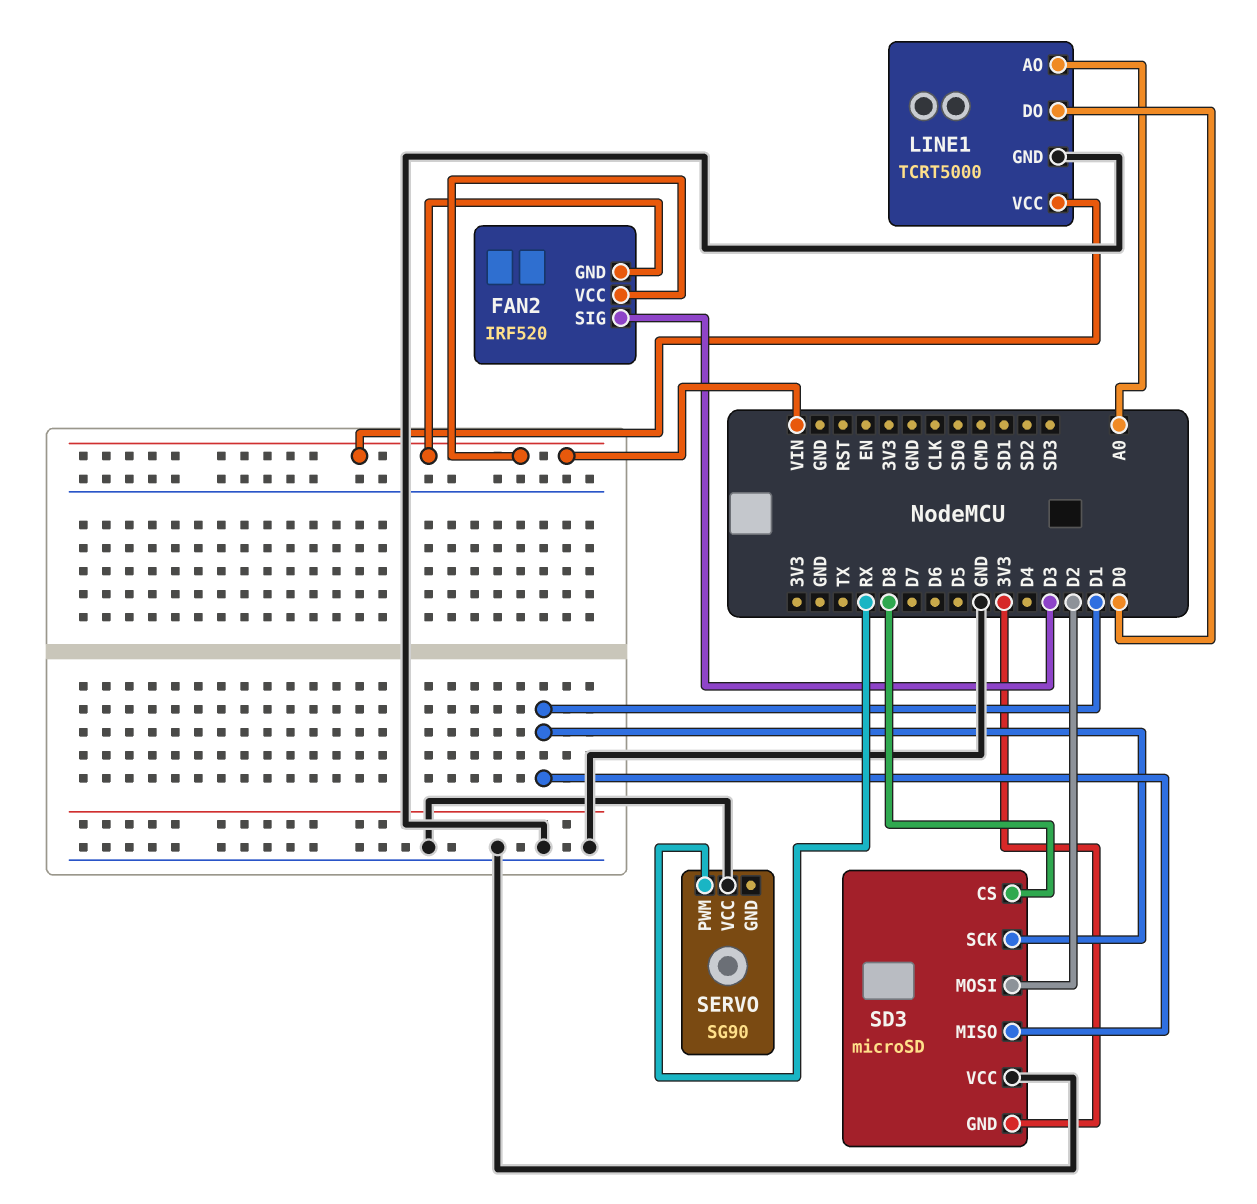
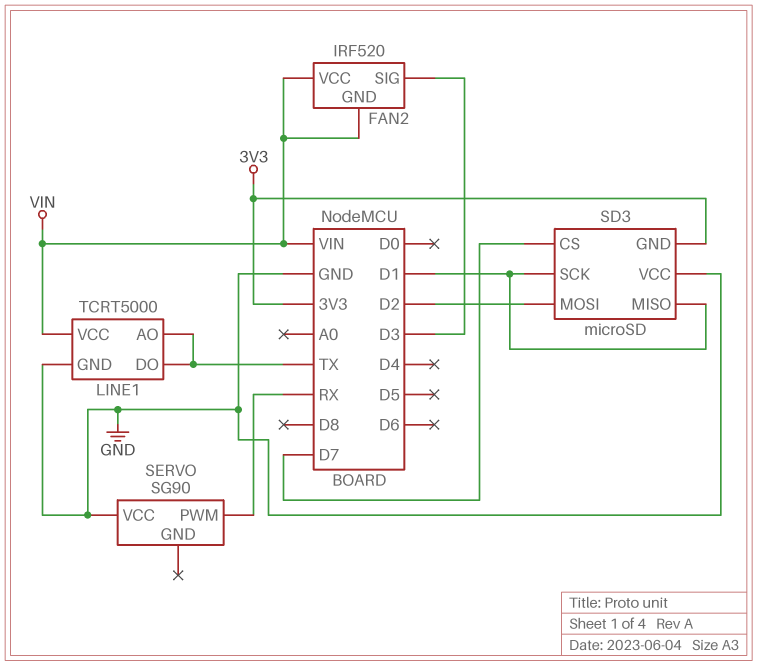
LINE1 pin AO: A0 -> TX
LINE1 pin DO: D0 -> TX
SD3 pin CS: D8 -> D7

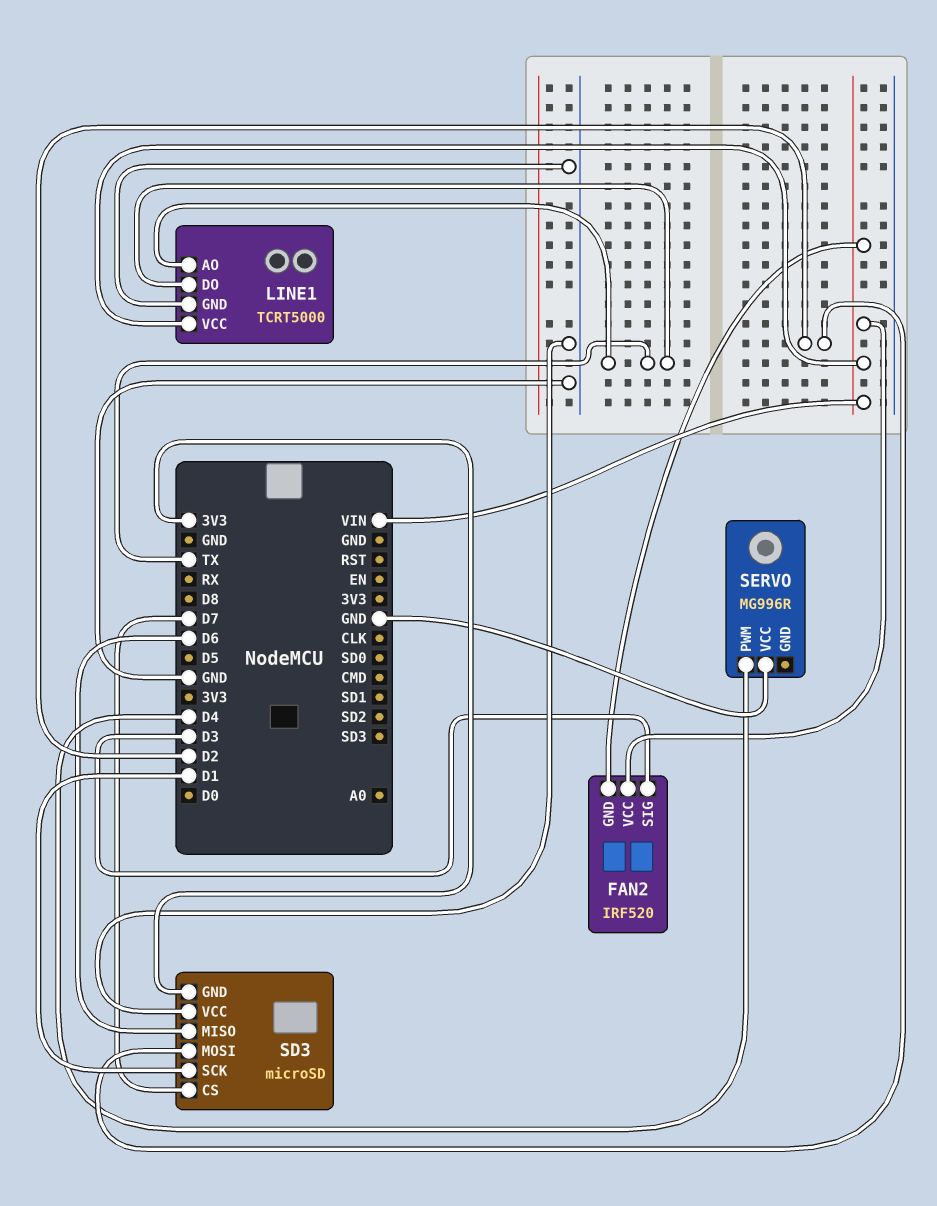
SD3 pin MISO: D1 -> D6
SERVO: SG90 -> MG996R
SERVO pin PWM: RX -> D4

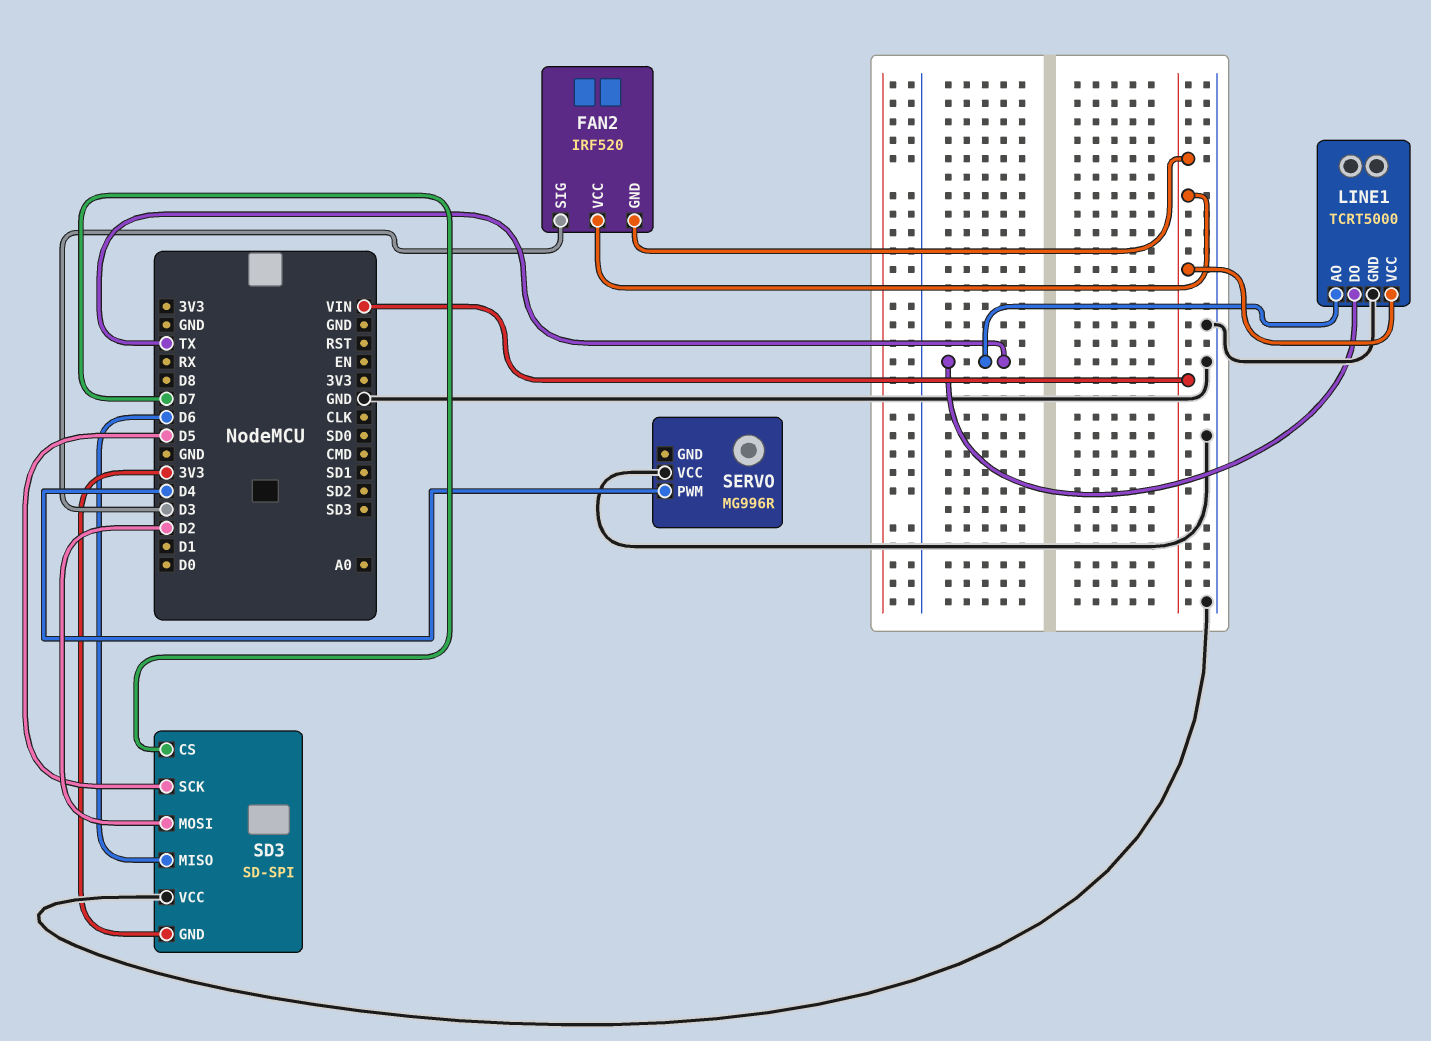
SD3: microSD -> SD-SPI
SD3 pin SCK: D1 -> D5

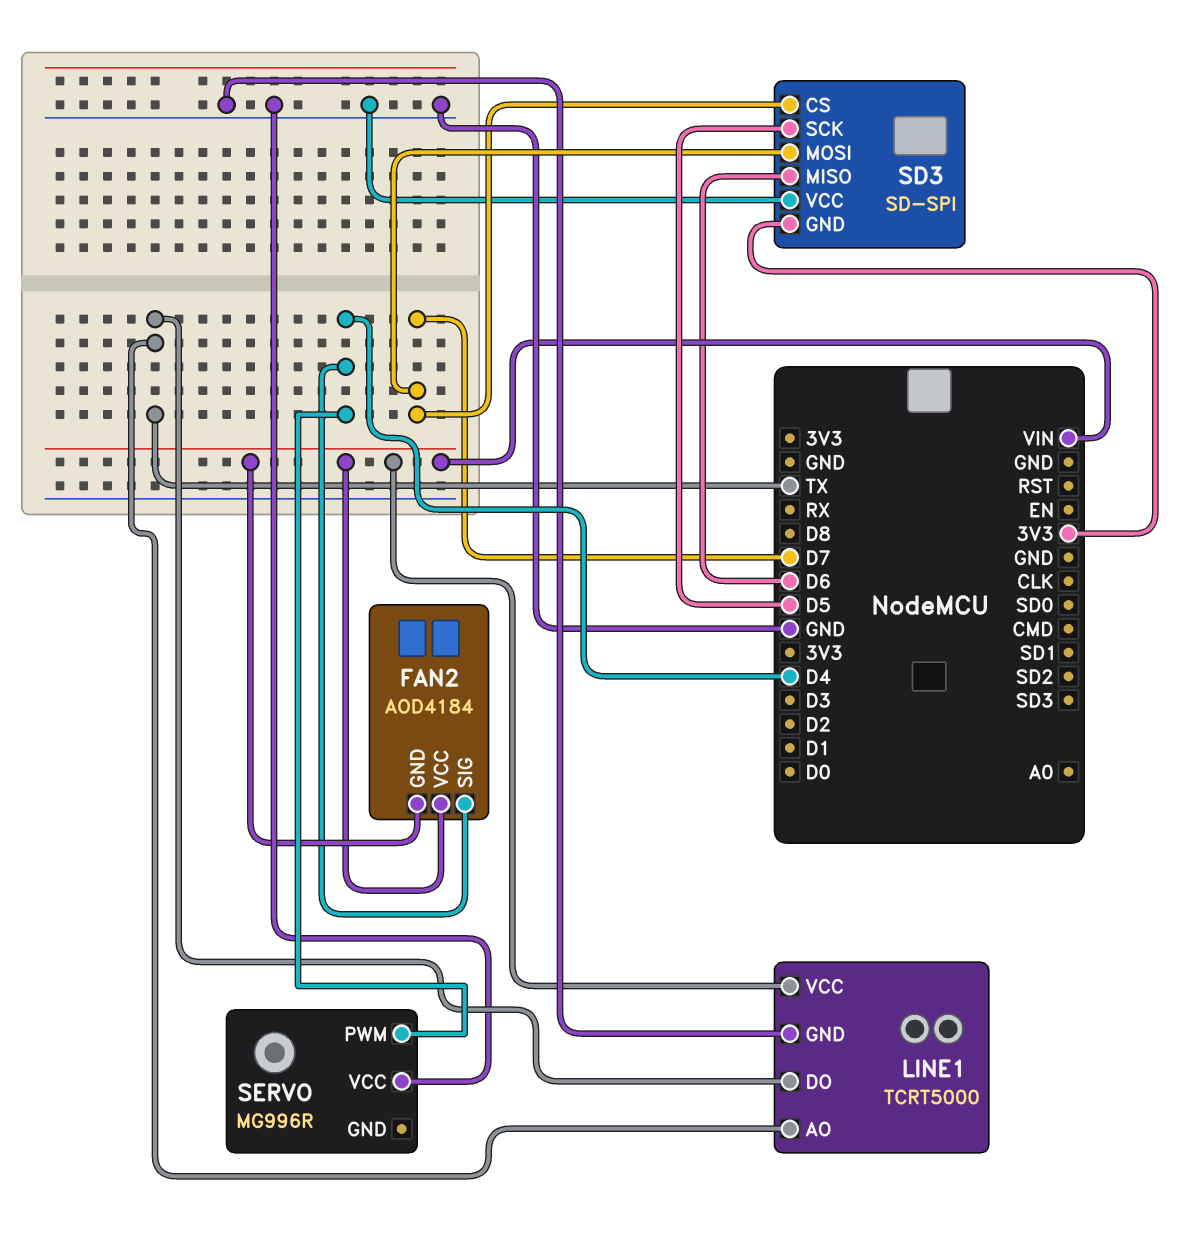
FAN2: IRF520 -> AOD4184
FAN2 pin SIG: D3 -> D4
SD3 pin MOSI: D2 -> D7

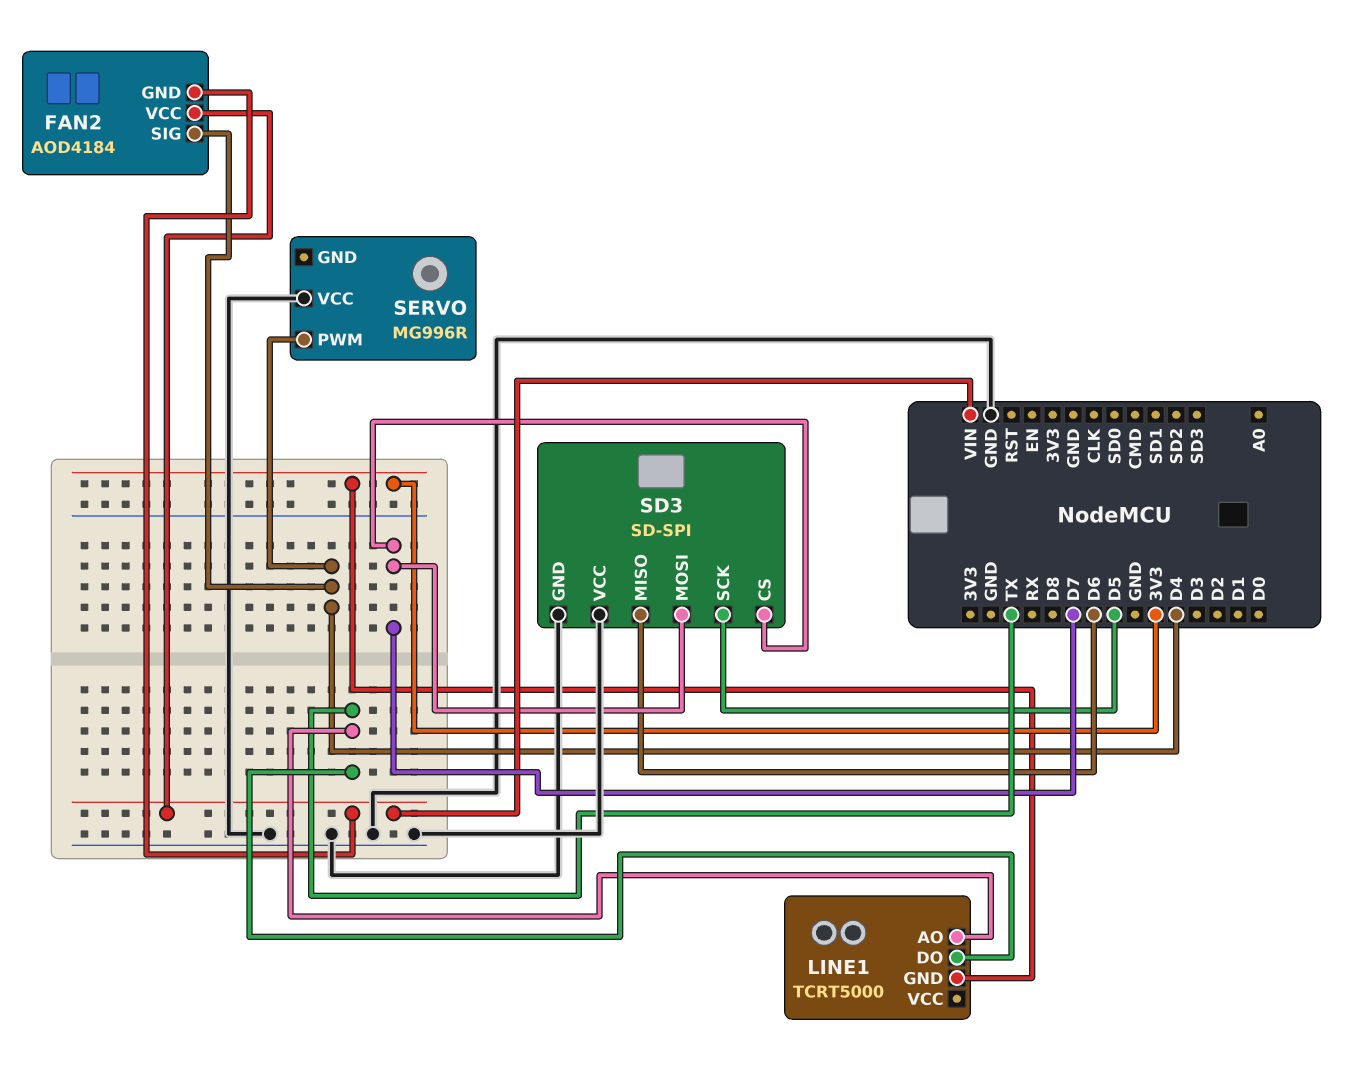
LINE1 pin GND: GND -> 3V3
LINE1 pin VCC: VIN -> none
SD3 pin GND: 3V3 -> GND

